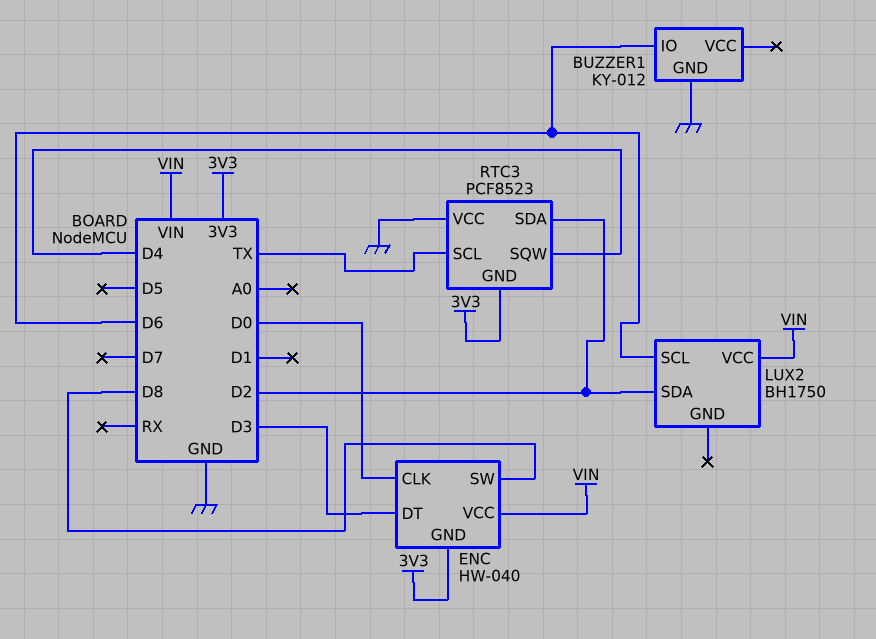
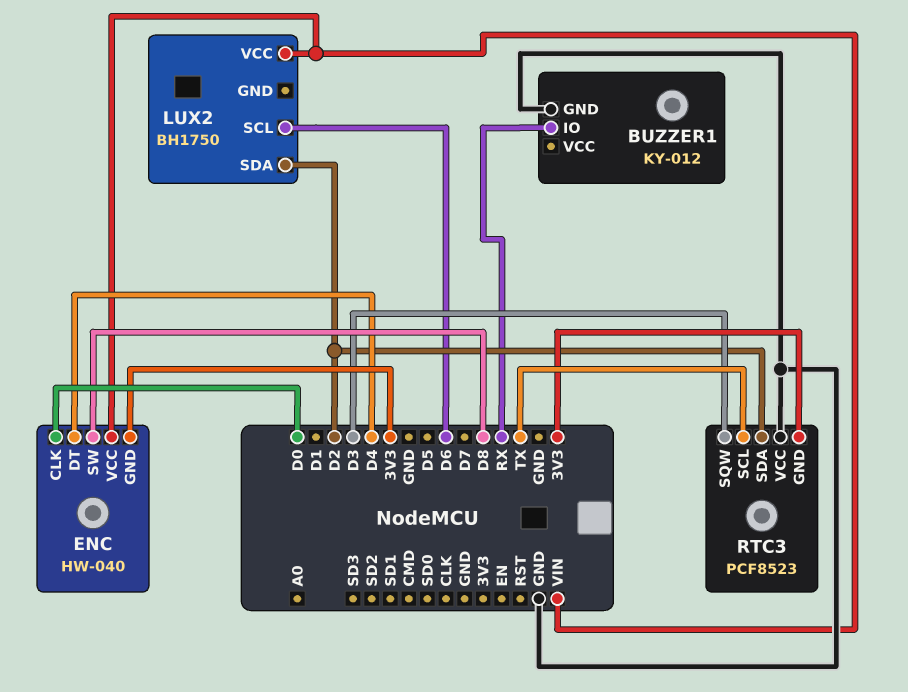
BUZZER1 pin IO: D6 -> RX
ENC pin DT: D3 -> D4
RTC3 pin SQW: D4 -> D3

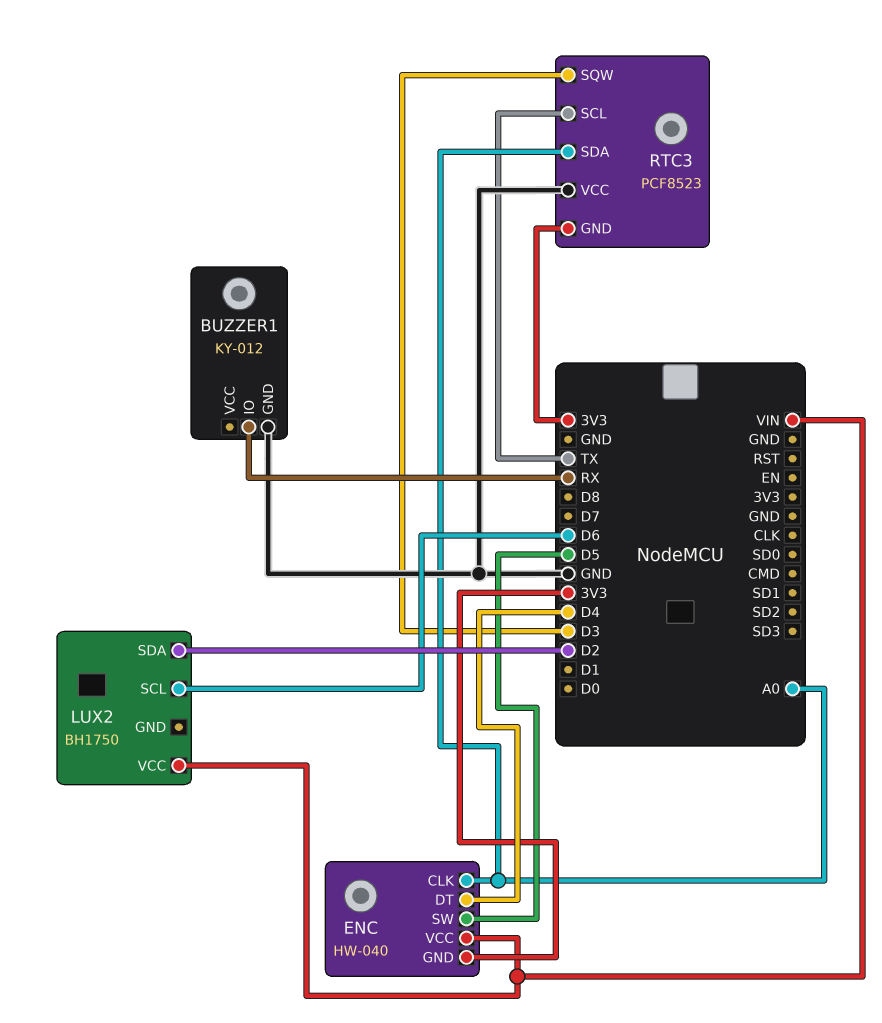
ENC pin CLK: D0 -> A0
ENC pin SW: D8 -> D5
RTC3 pin SDA: D2 -> A0

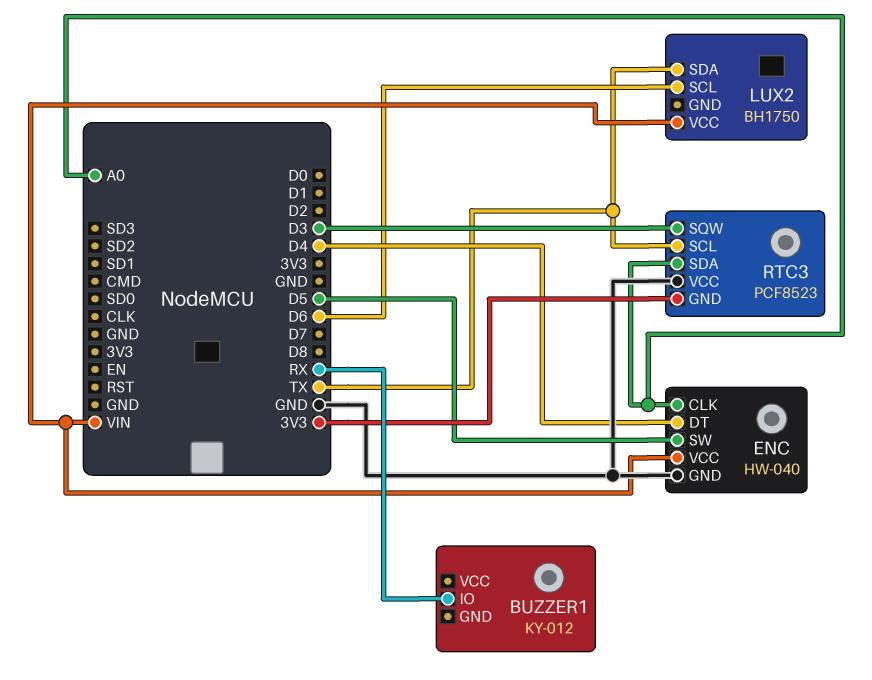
BUZZER1 pin GND: GND -> none
ENC pin GND: 3V3 -> GND
LUX2 pin SDA: D2 -> TX

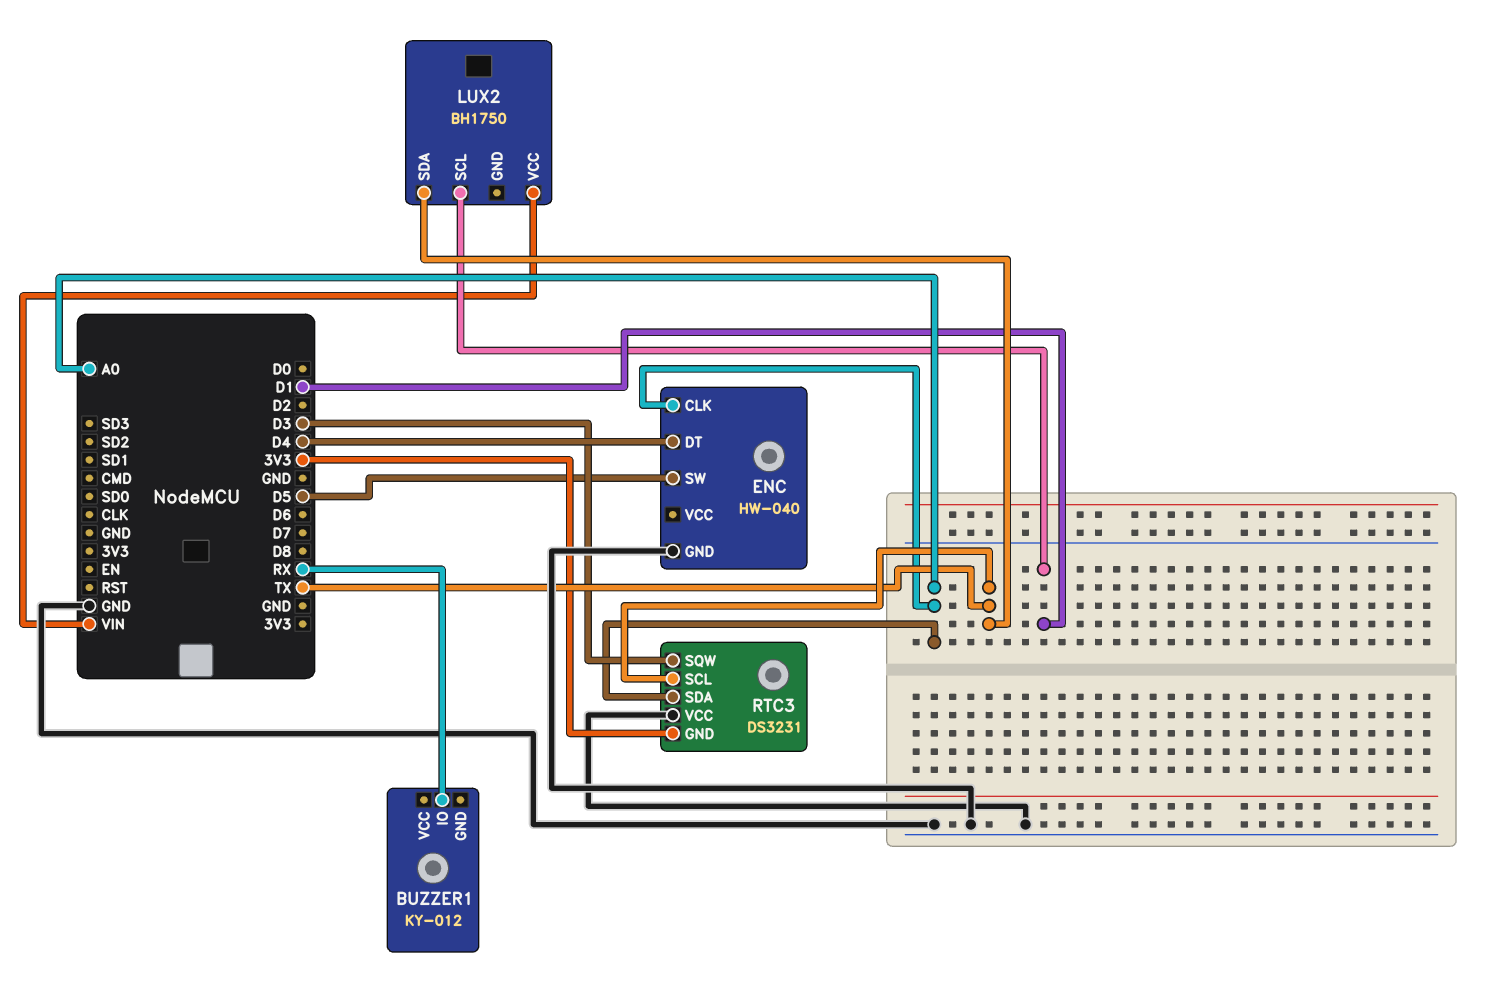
ENC pin VCC: VIN -> none
LUX2 pin SCL: D6 -> D1
RTC3: PCF8523 -> DS3231

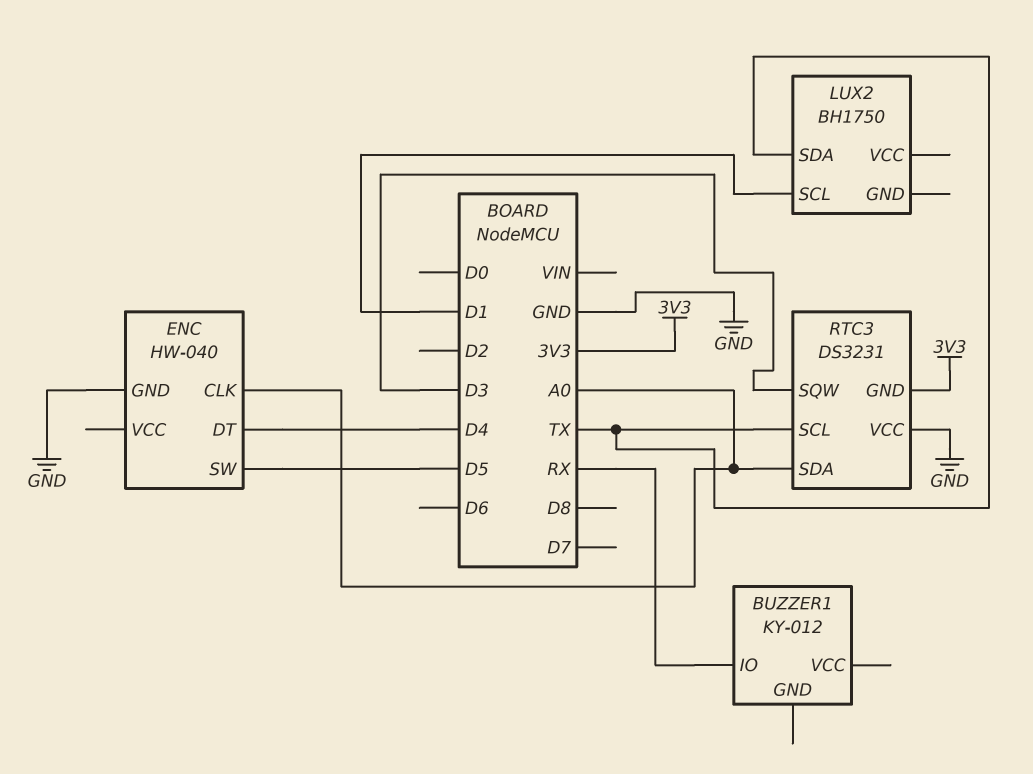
LUX2 pin VCC: VIN -> none

